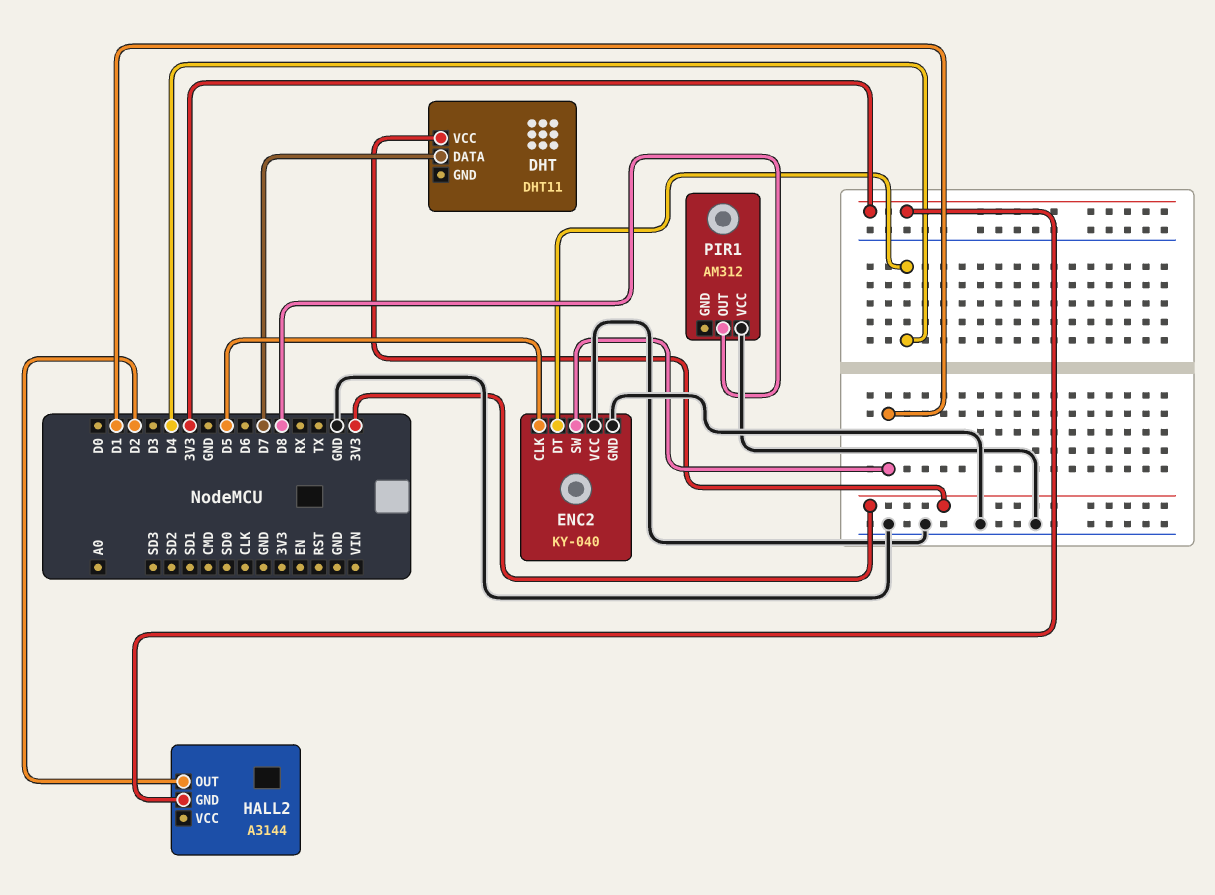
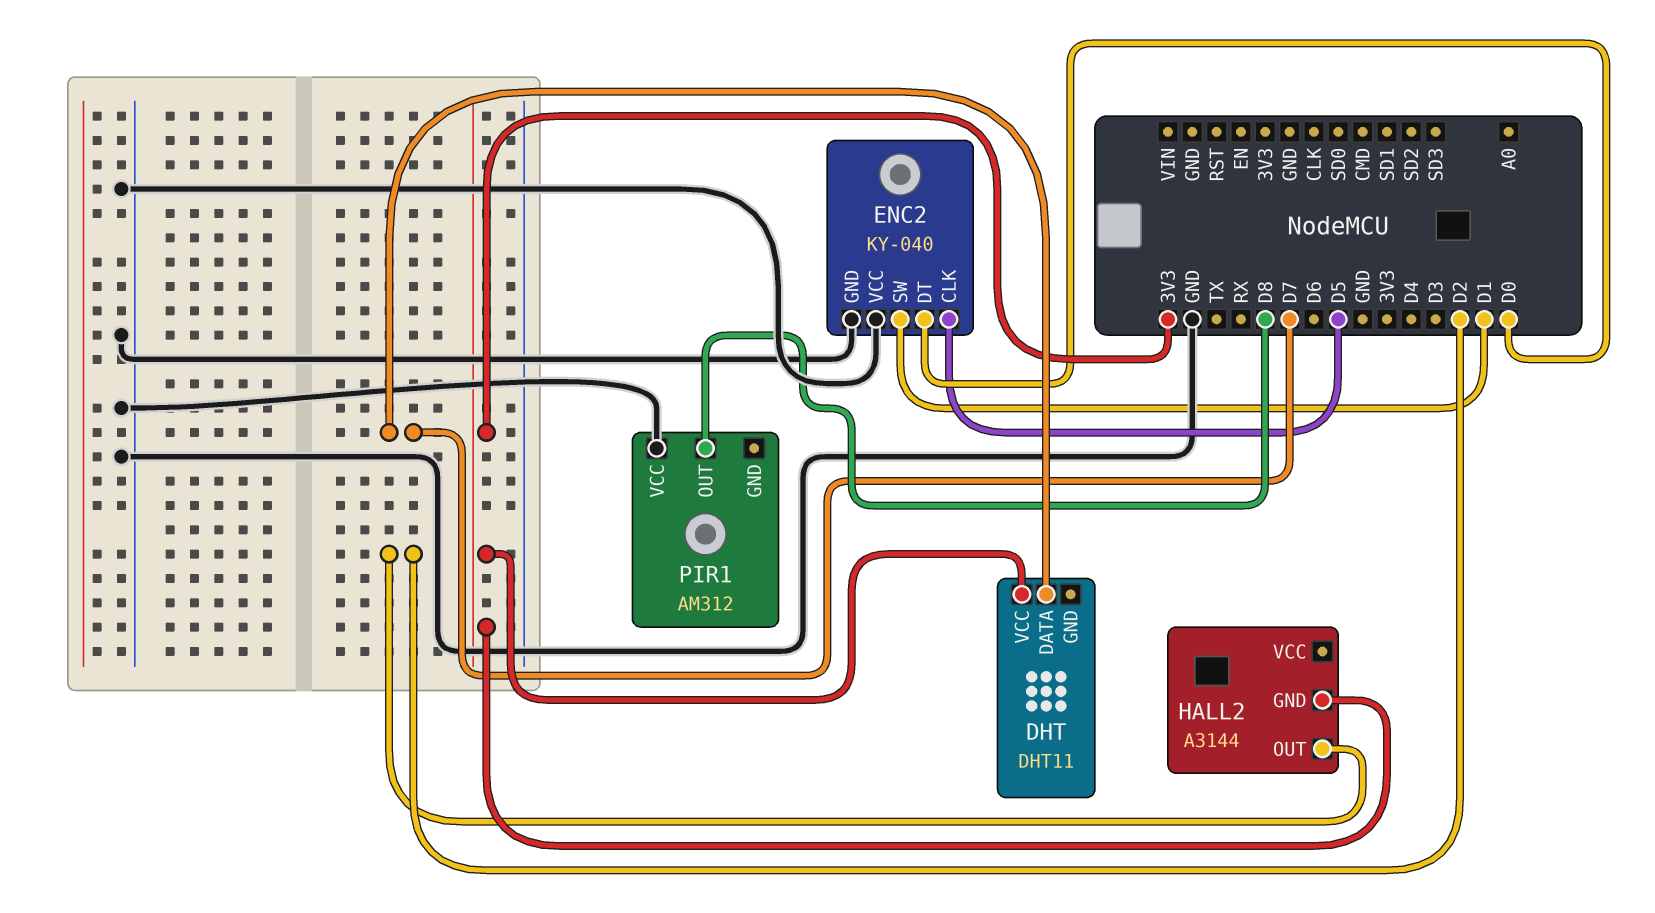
ENC2 pin DT: D4 -> D0

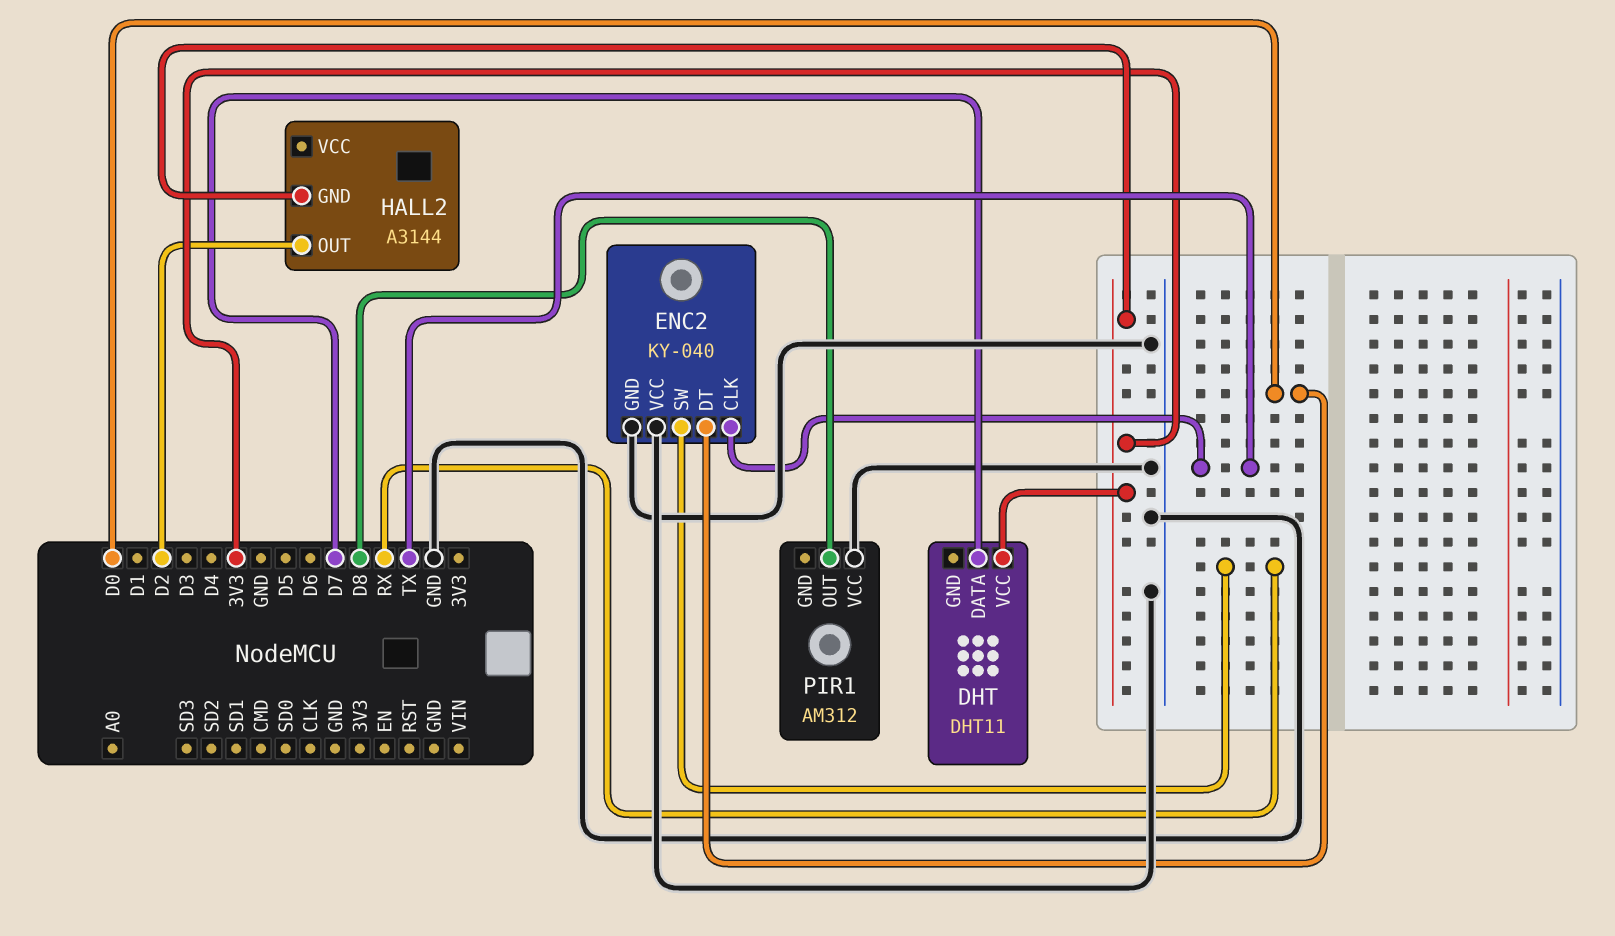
ENC2 pin CLK: D5 -> TX
ENC2 pin SW: D1 -> RX

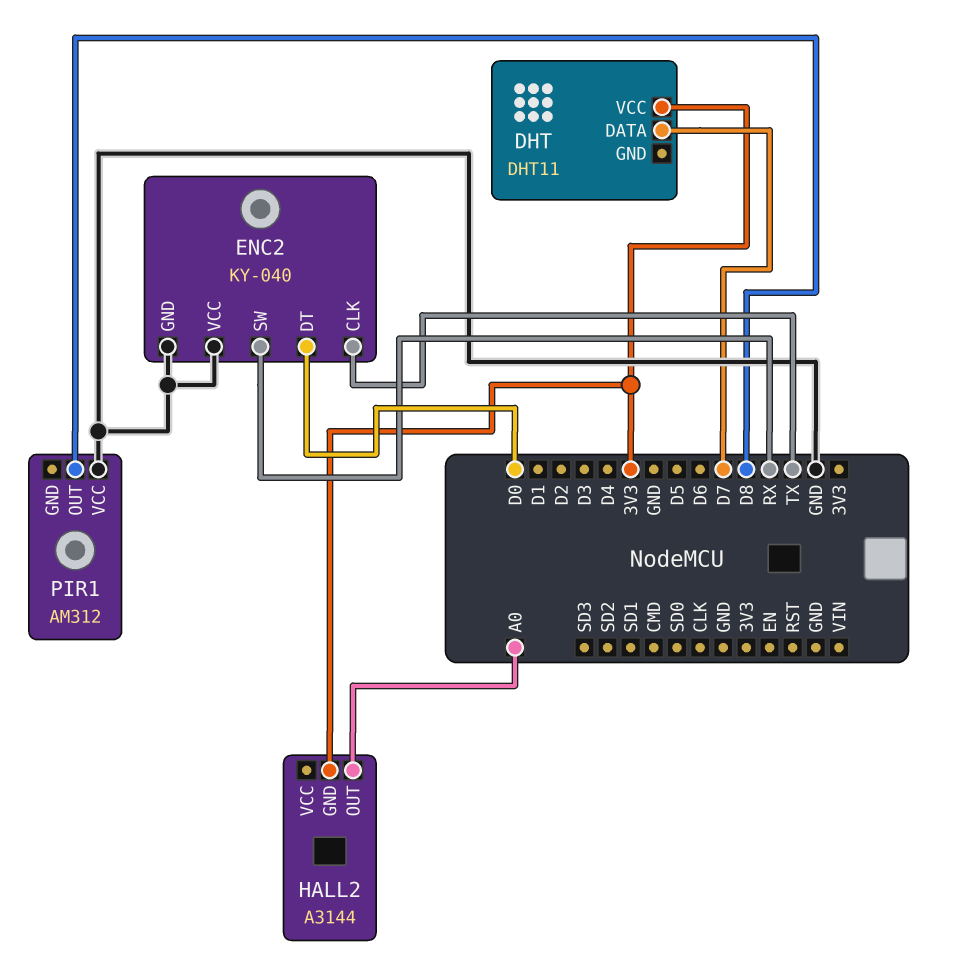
HALL2 pin OUT: D2 -> A0

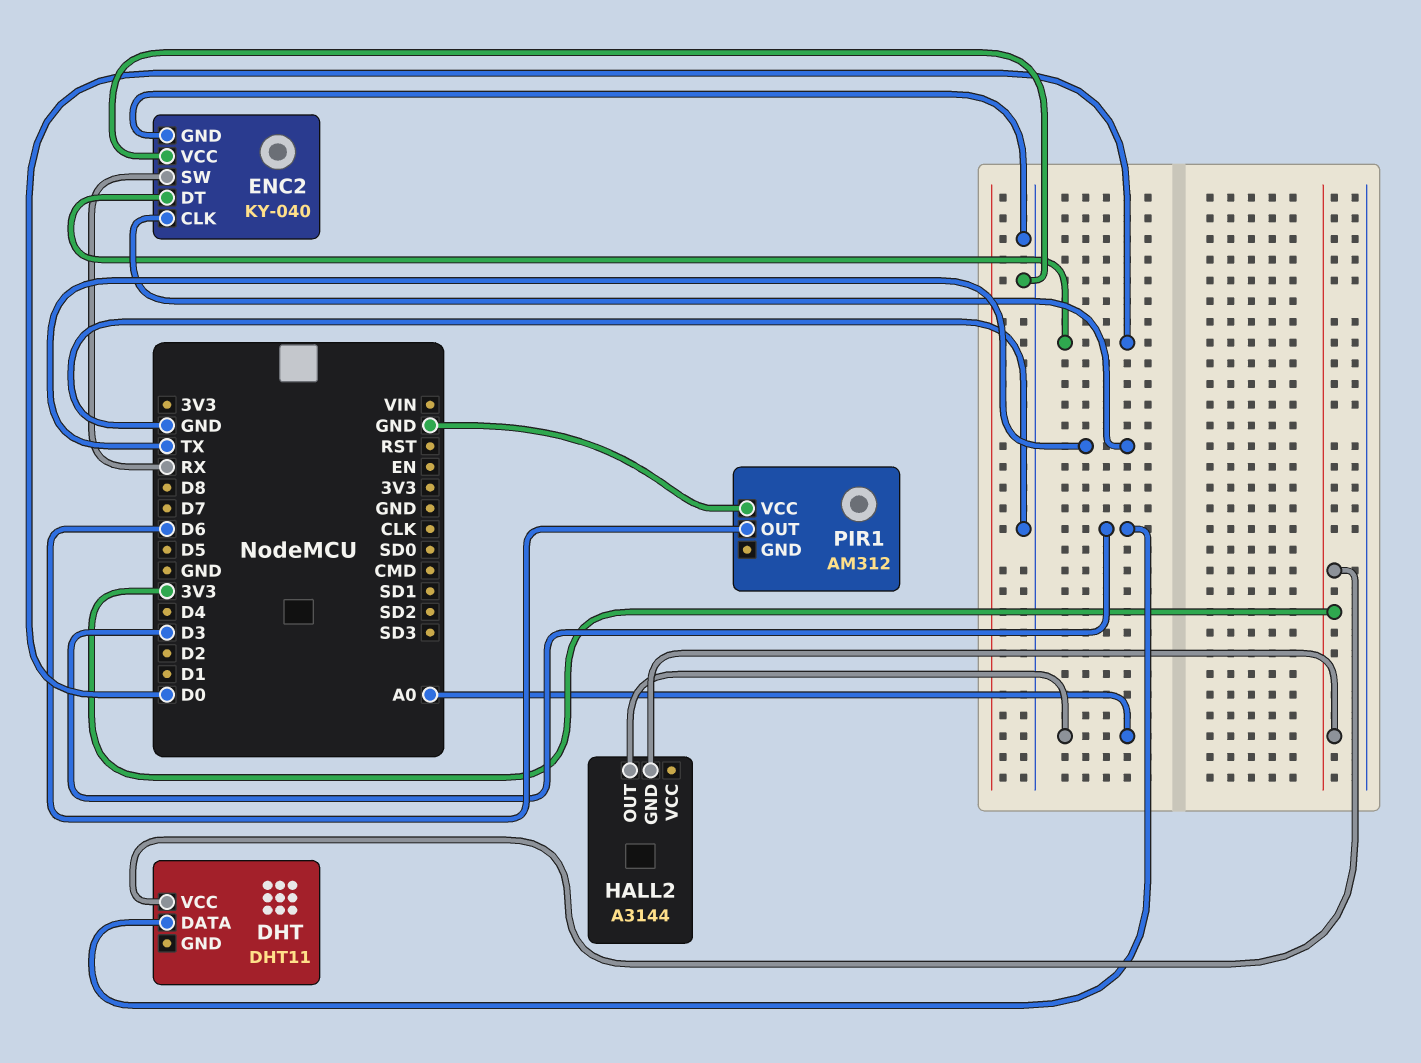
DHT pin DATA: D7 -> D3
PIR1 pin OUT: D8 -> D6

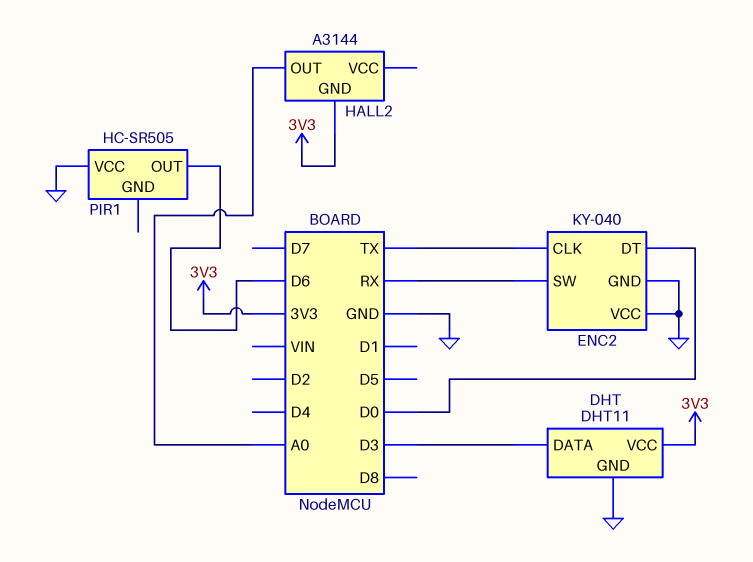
DHT pin GND: none -> GND
PIR1: AM312 -> HC-SR505

